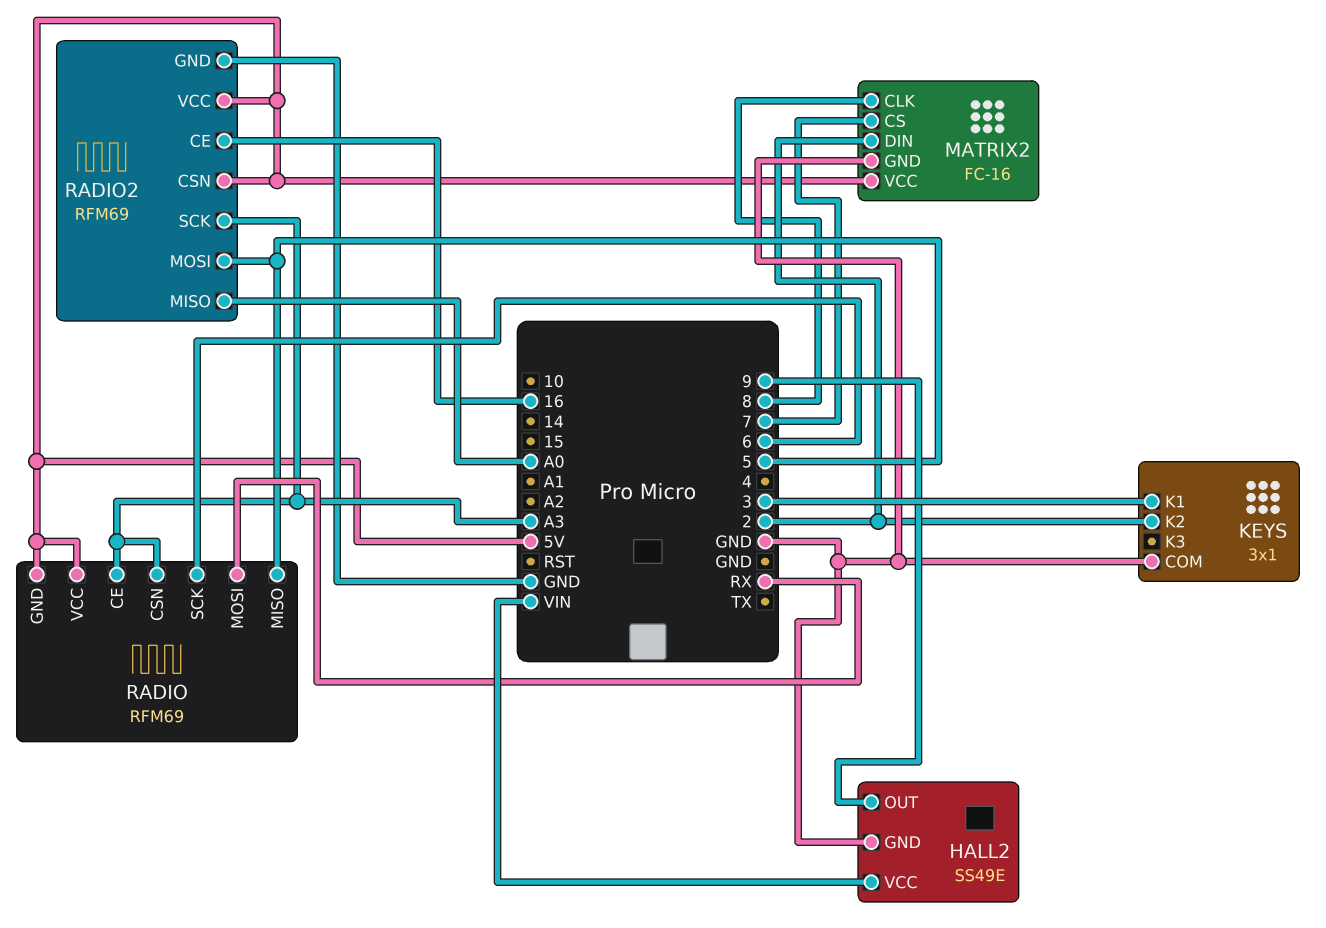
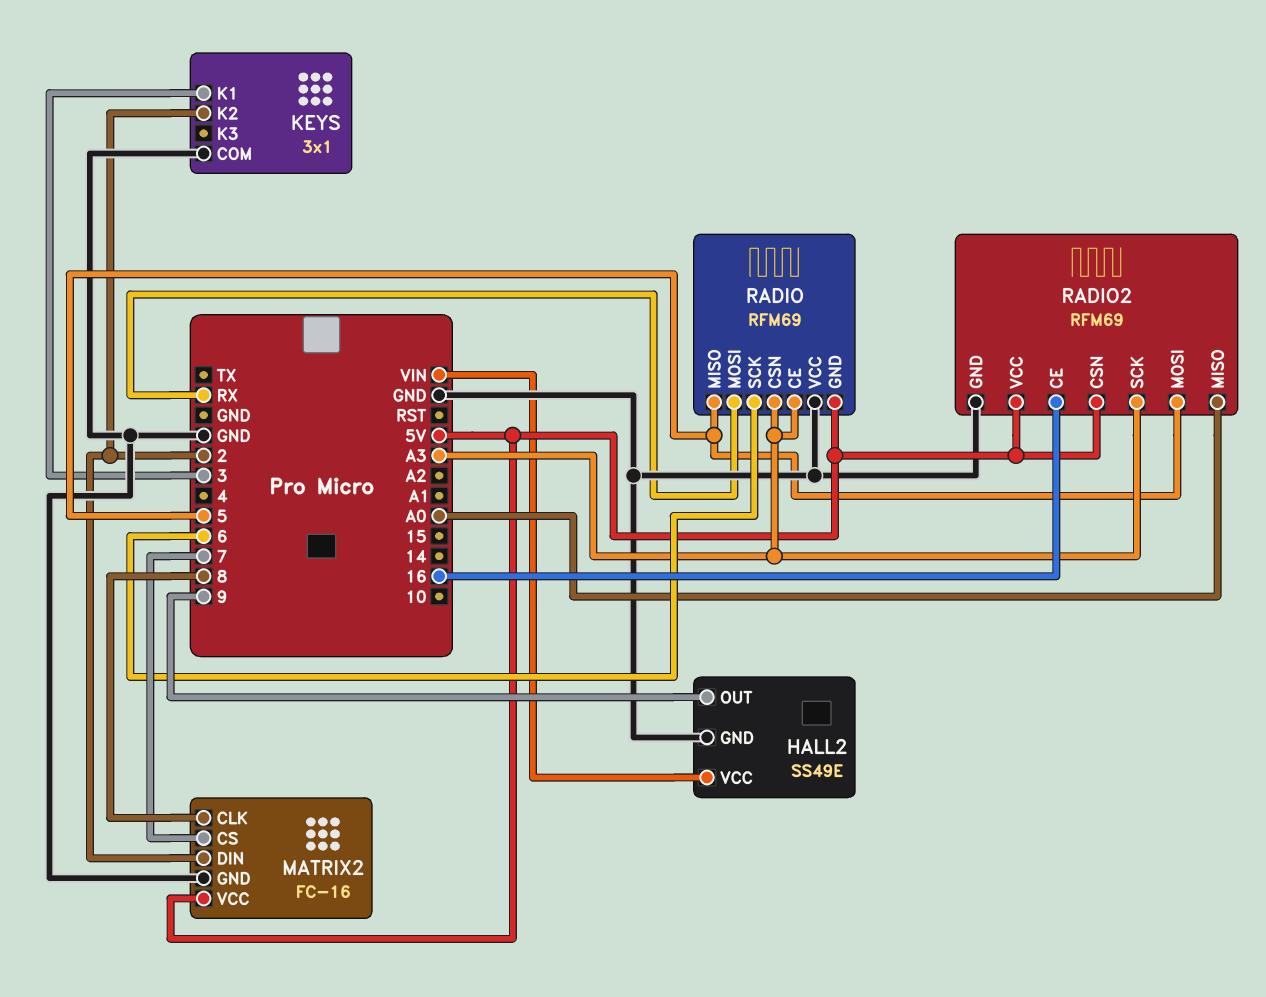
RADIO pin VCC: 5V -> GND

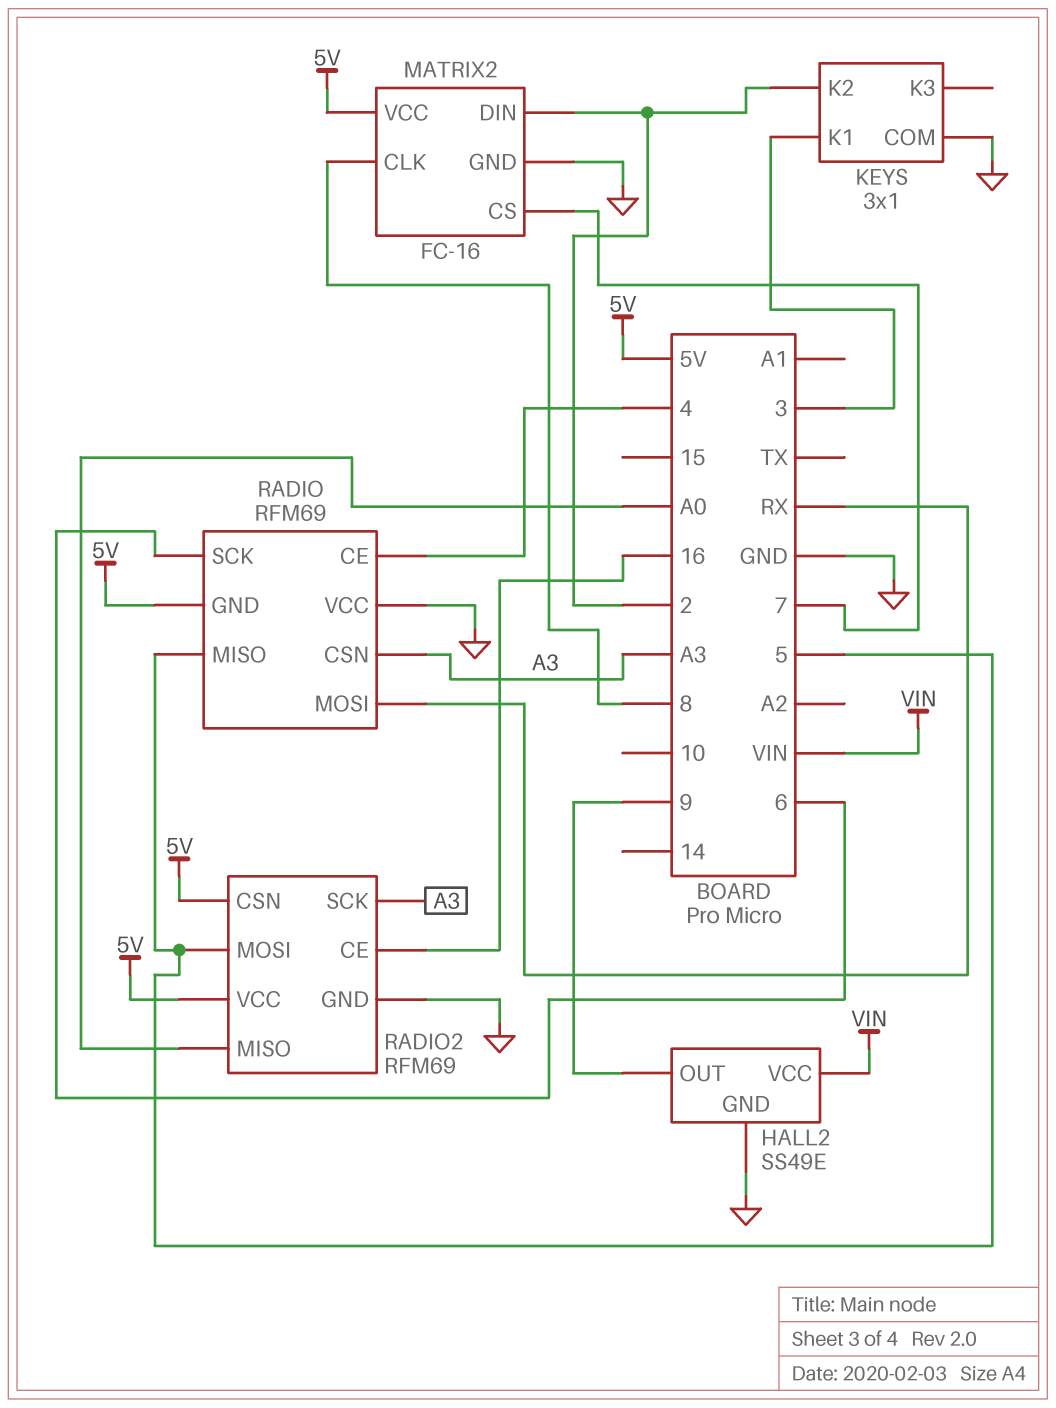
RADIO pin CE: A3 -> 4

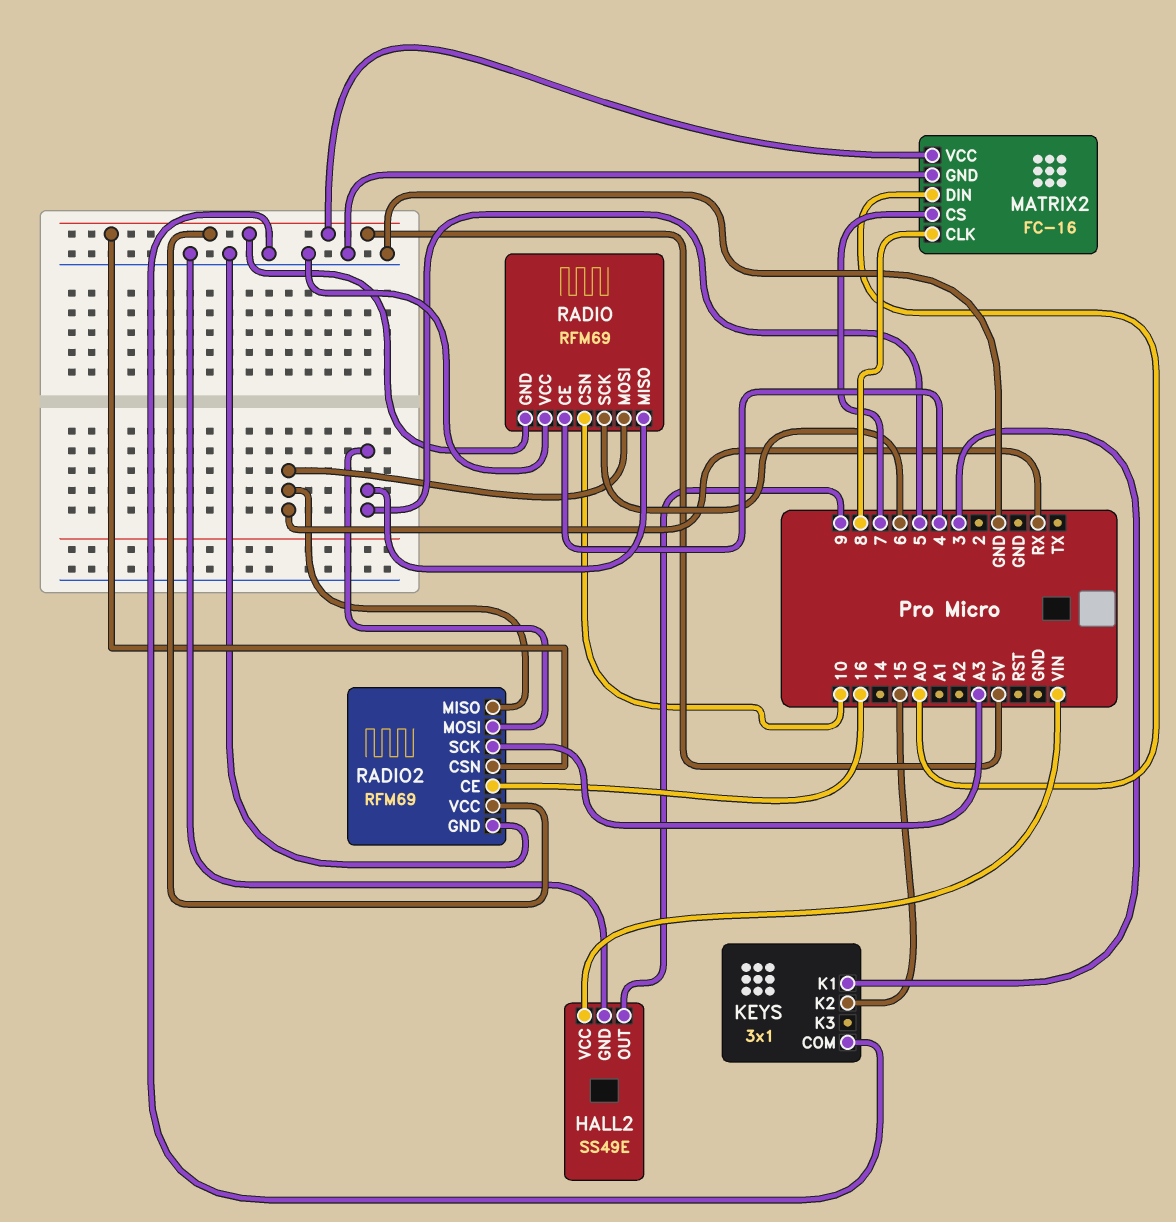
KEYS pin K2: 2 -> 15
MATRIX2 pin DIN: 2 -> A0
RADIO pin CSN: A3 -> 10
RADIO2 pin MISO: A0 -> RX

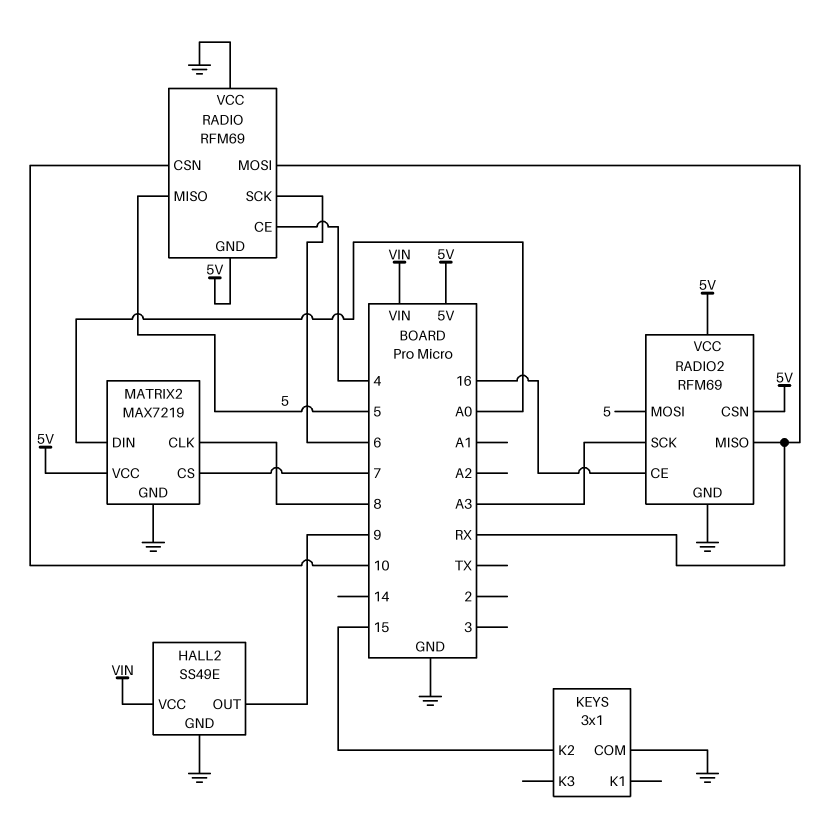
KEYS pin K1: 3 -> none
MATRIX2: FC-16 -> MAX7219

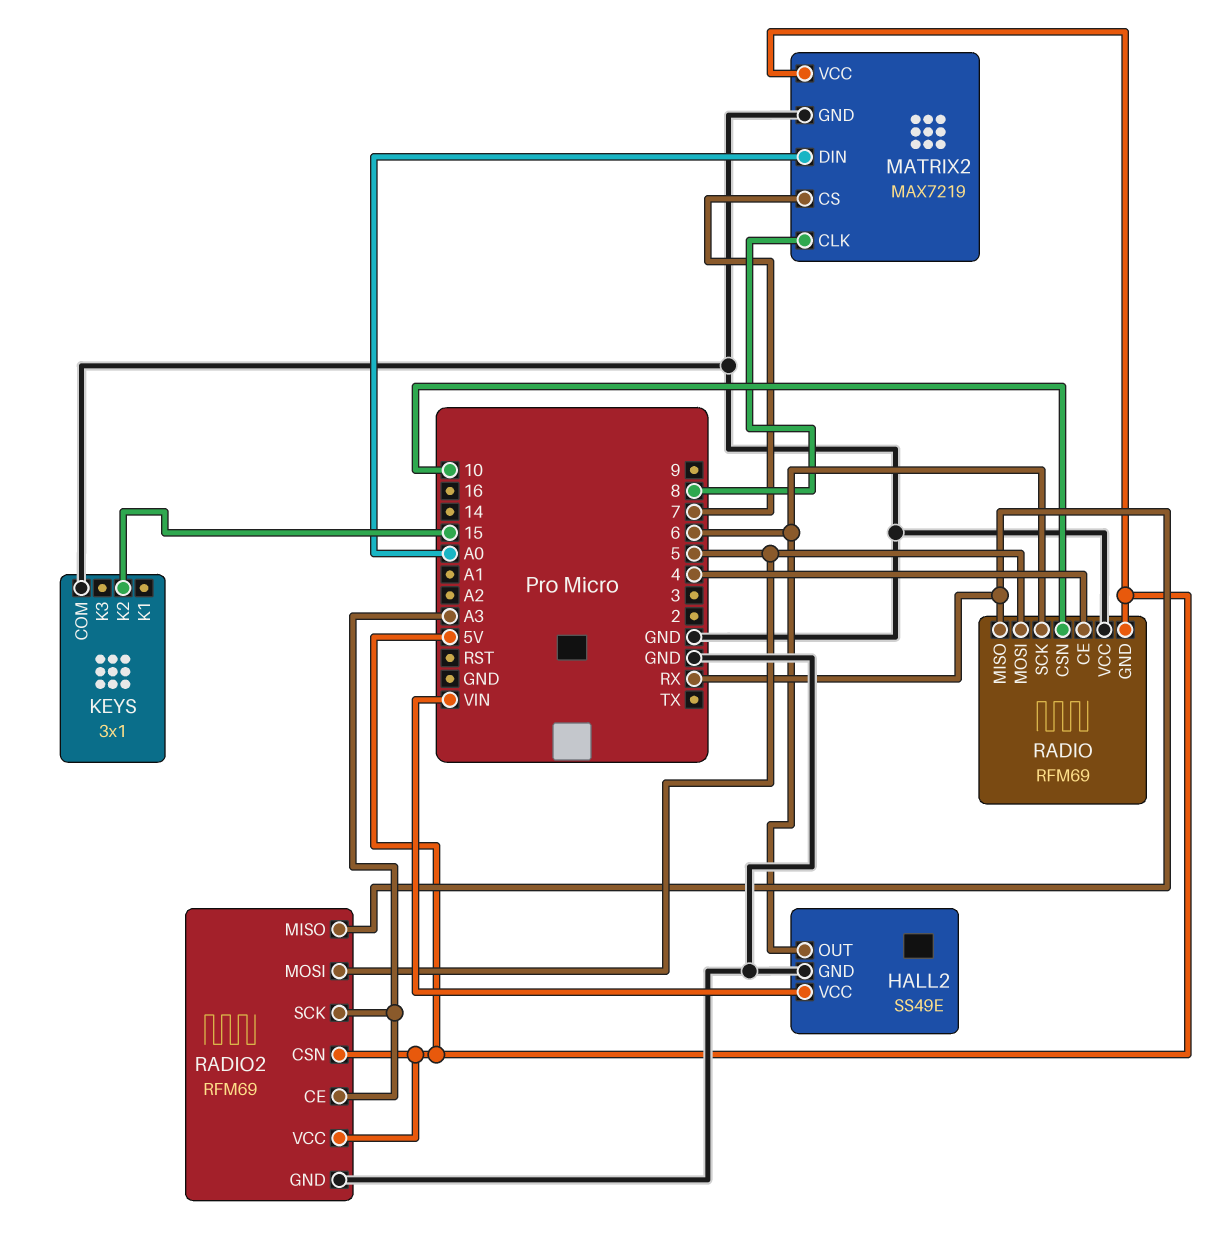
HALL2 pin OUT: 9 -> 6
RADIO pin MISO: 5 -> RX
RADIO pin MOSI: RX -> 5
RADIO2 pin CE: 16 -> A3

